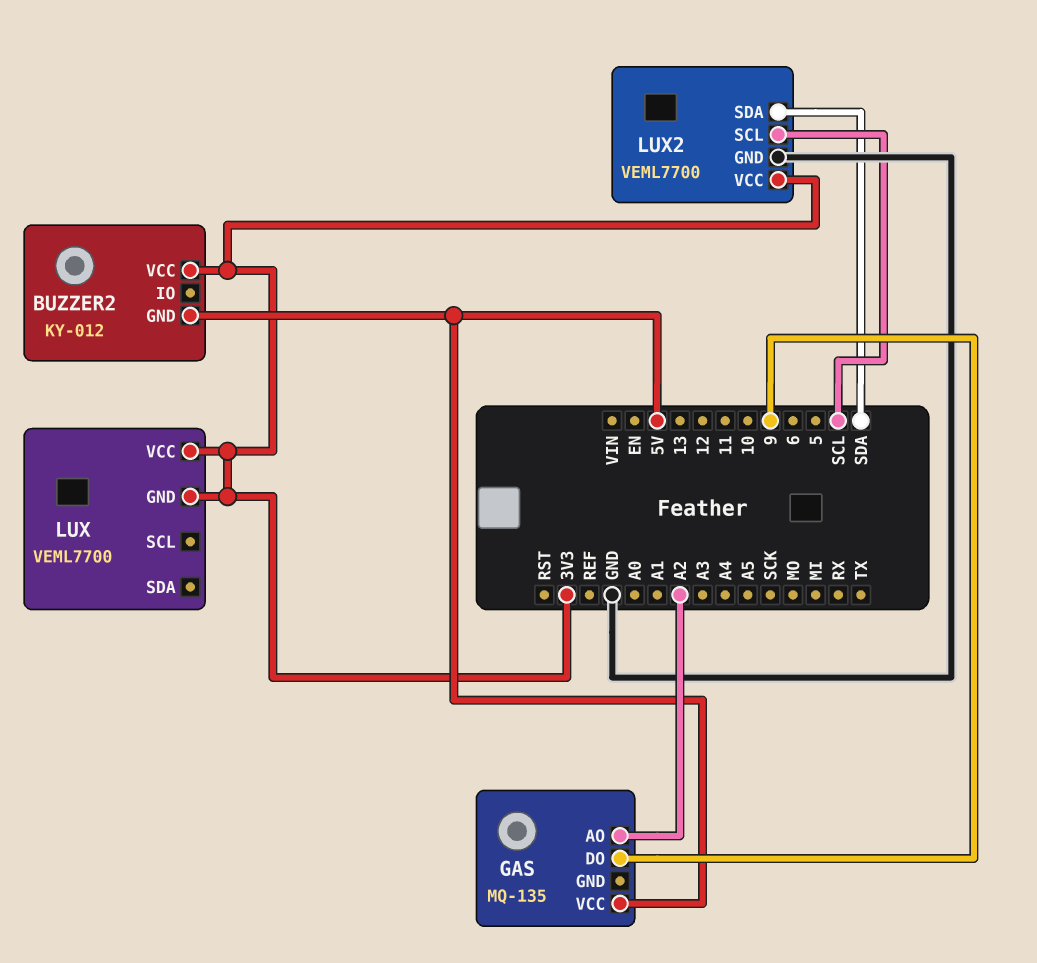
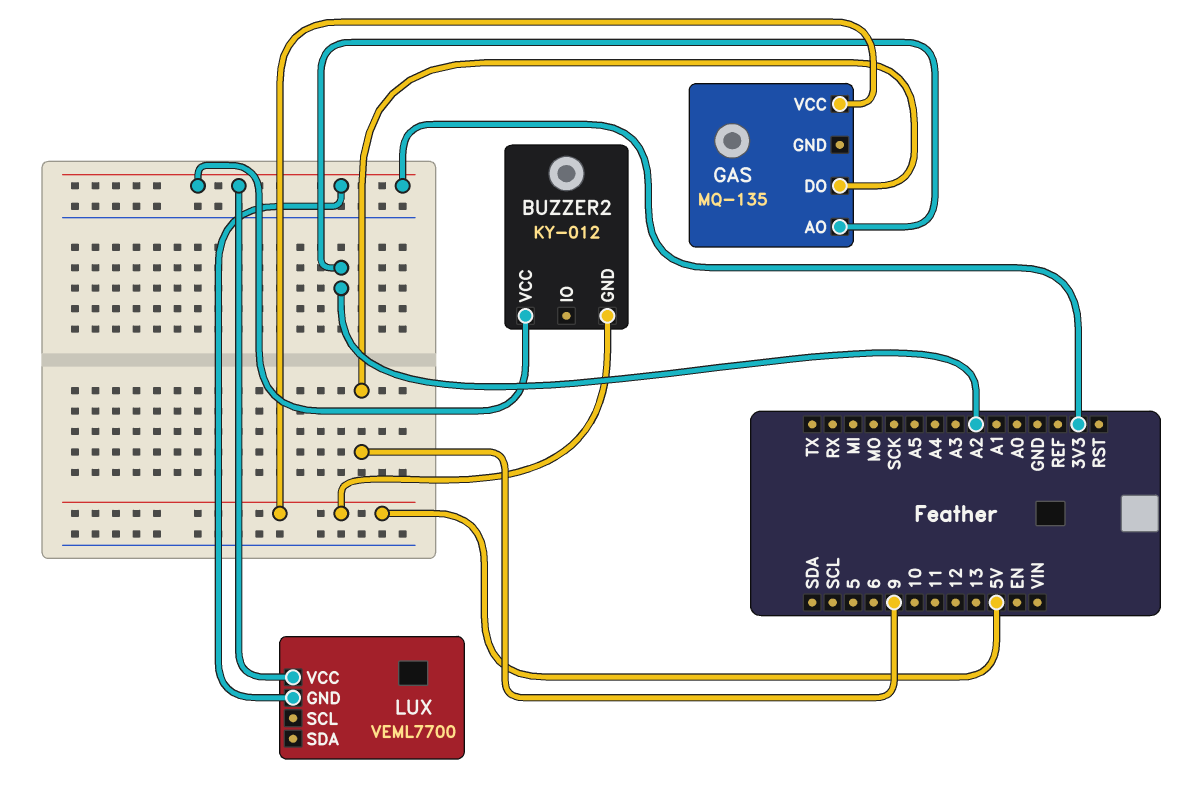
LUX2: VEML7700 -> none
LUX2 pin GND: GND -> none
LUX2 pin SCL: SCL -> none
LUX2 pin SDA: SDA -> none
LUX2 pin VCC: 3V3 -> none

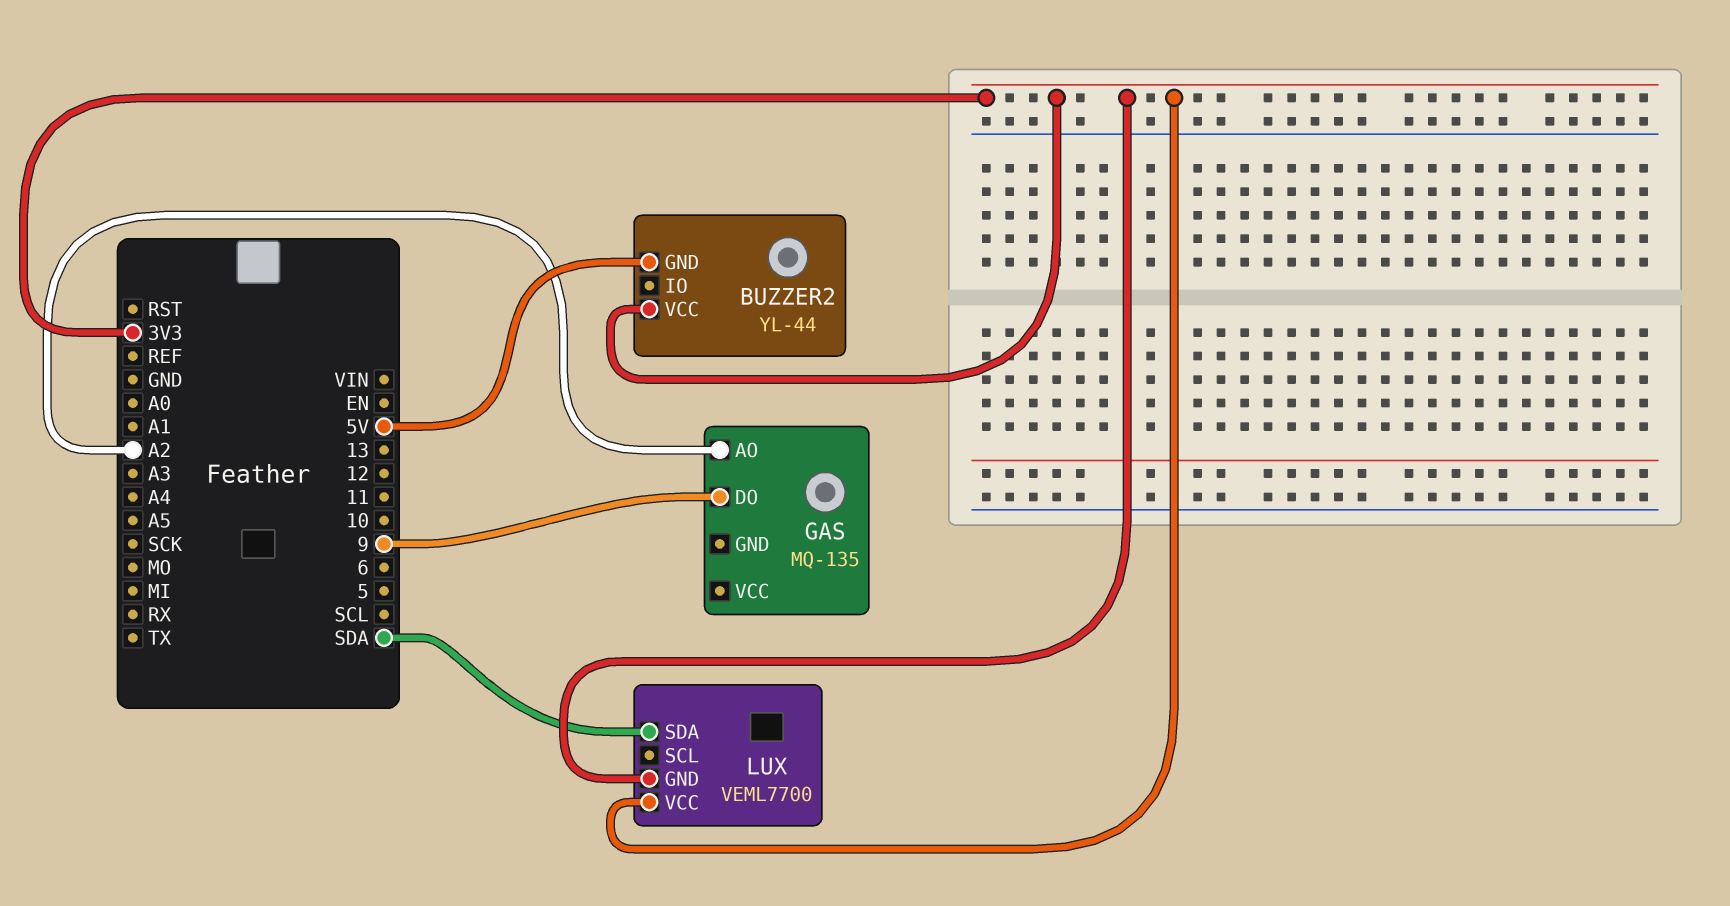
BUZZER2: KY-012 -> YL-44
GAS pin VCC: 5V -> none
LUX pin SDA: none -> SDA

